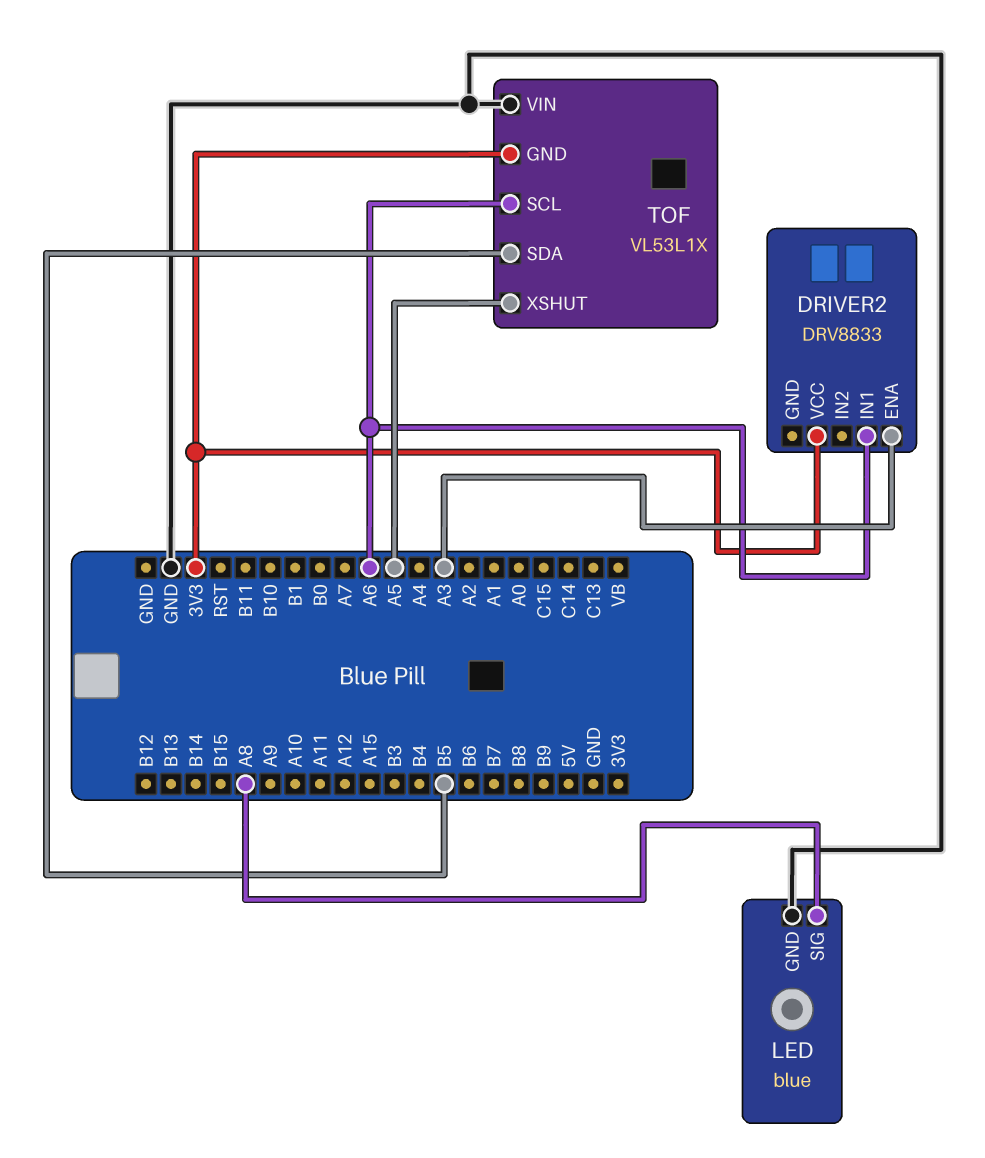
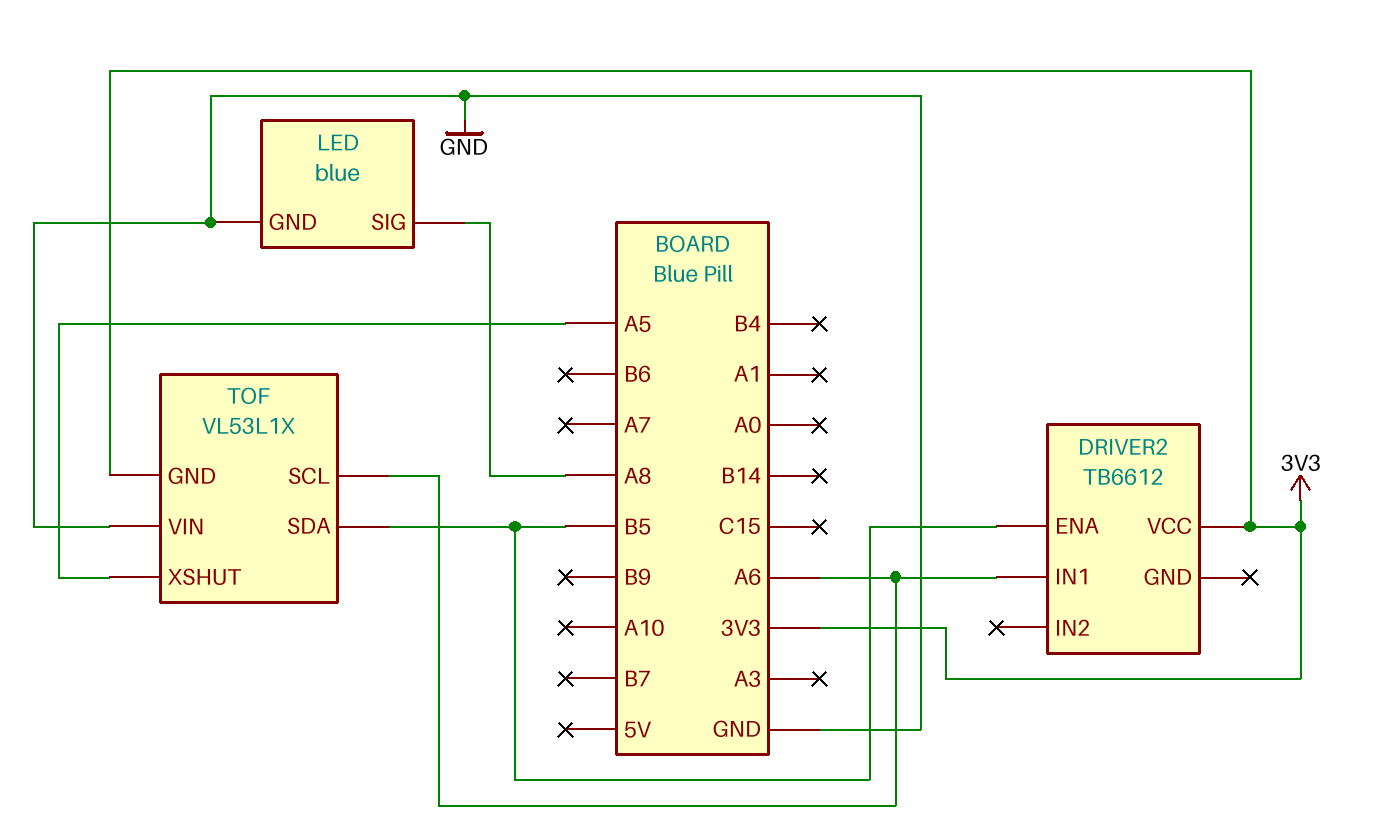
DRIVER2: DRV8833 -> TB6612
DRIVER2 pin ENA: A3 -> B5

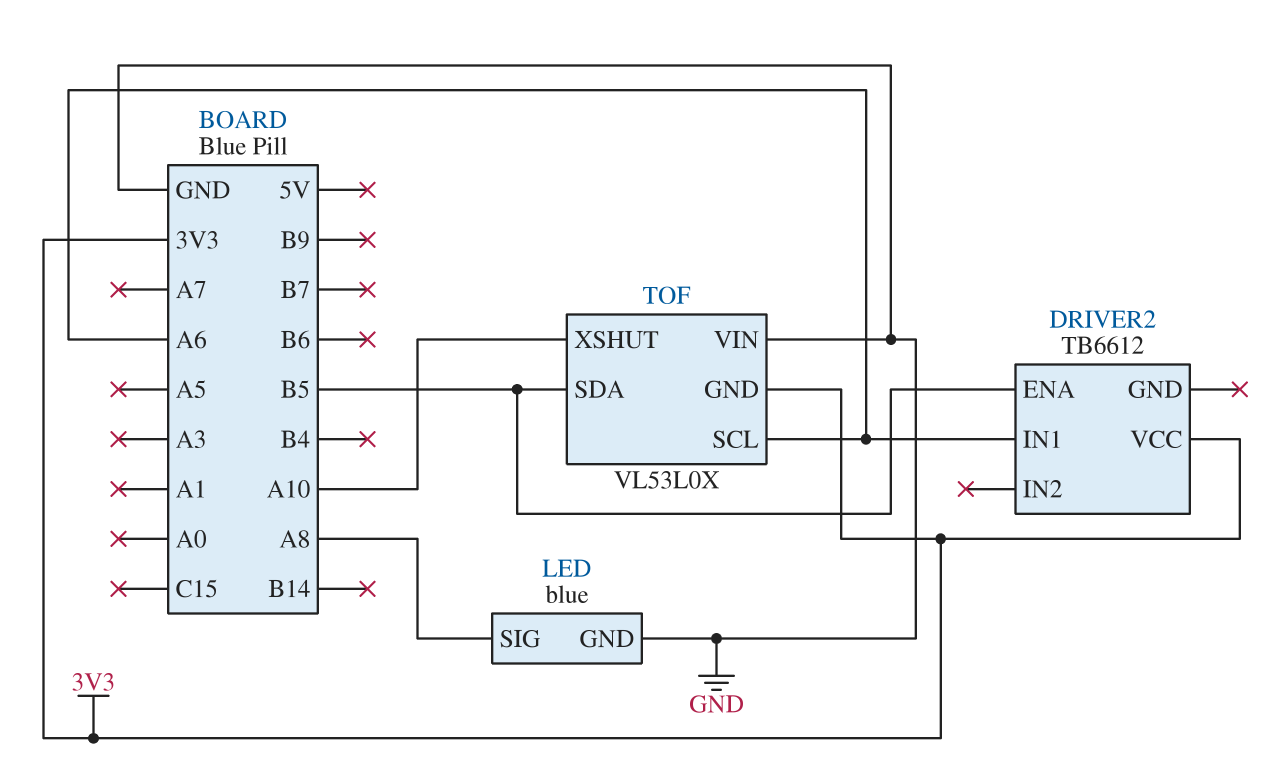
TOF: VL53L1X -> VL53L0X
TOF pin XSHUT: A5 -> A10

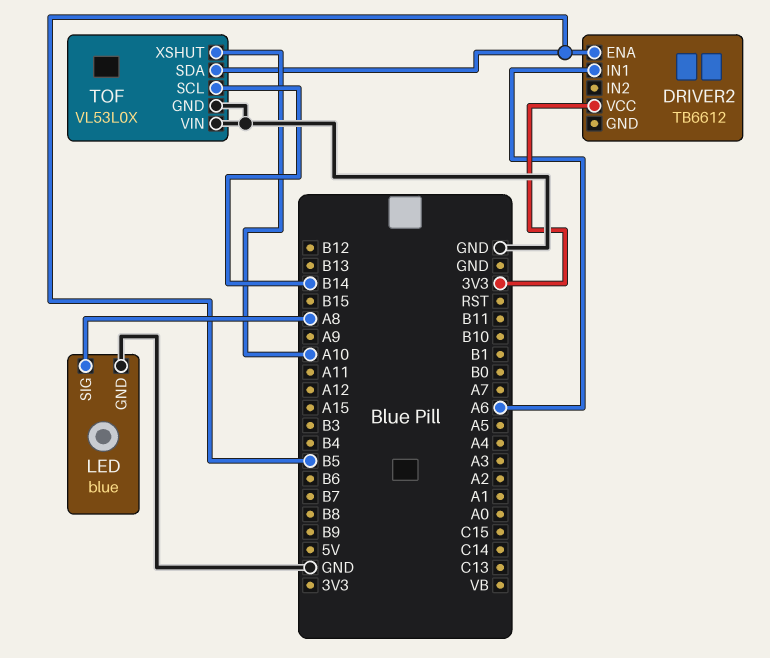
TOF pin GND: 3V3 -> GND
TOF pin SCL: A6 -> B14

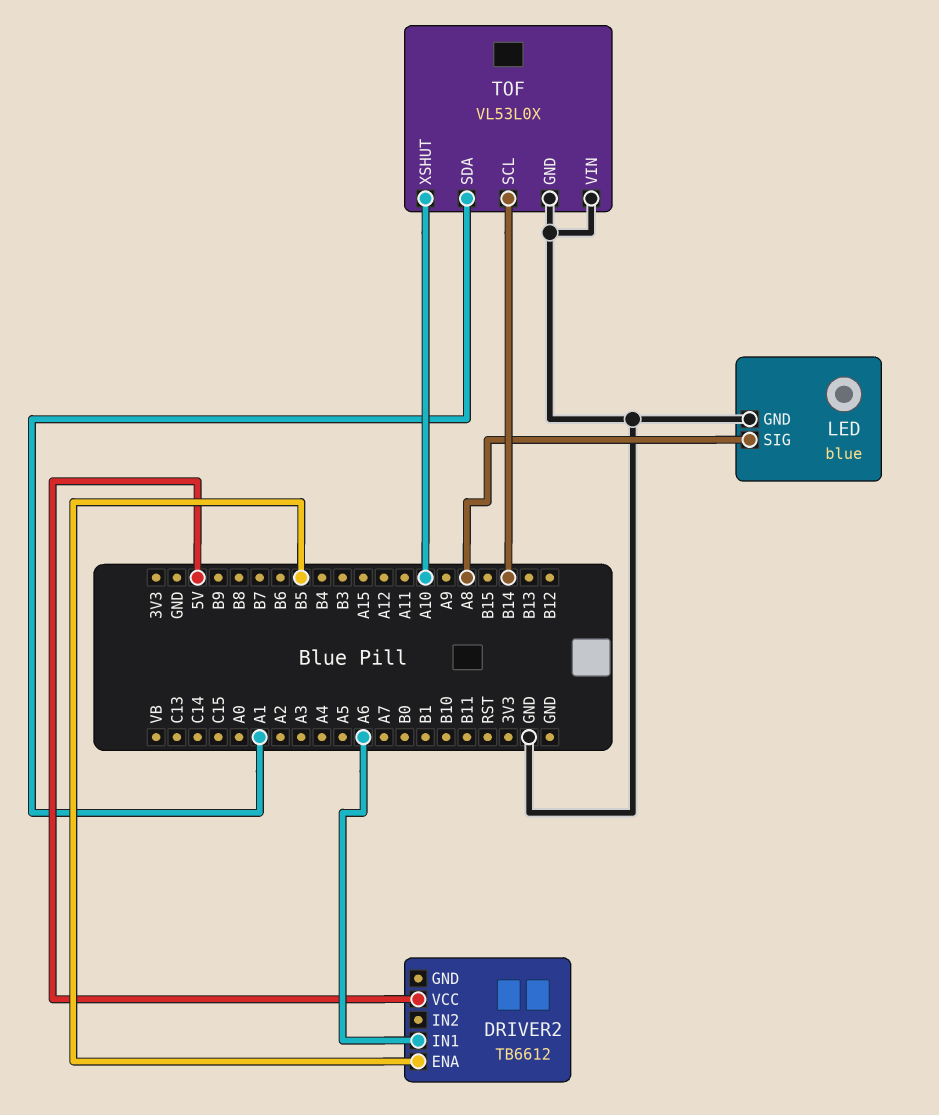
DRIVER2 pin VCC: 3V3 -> 5V
TOF pin SDA: B5 -> A1

